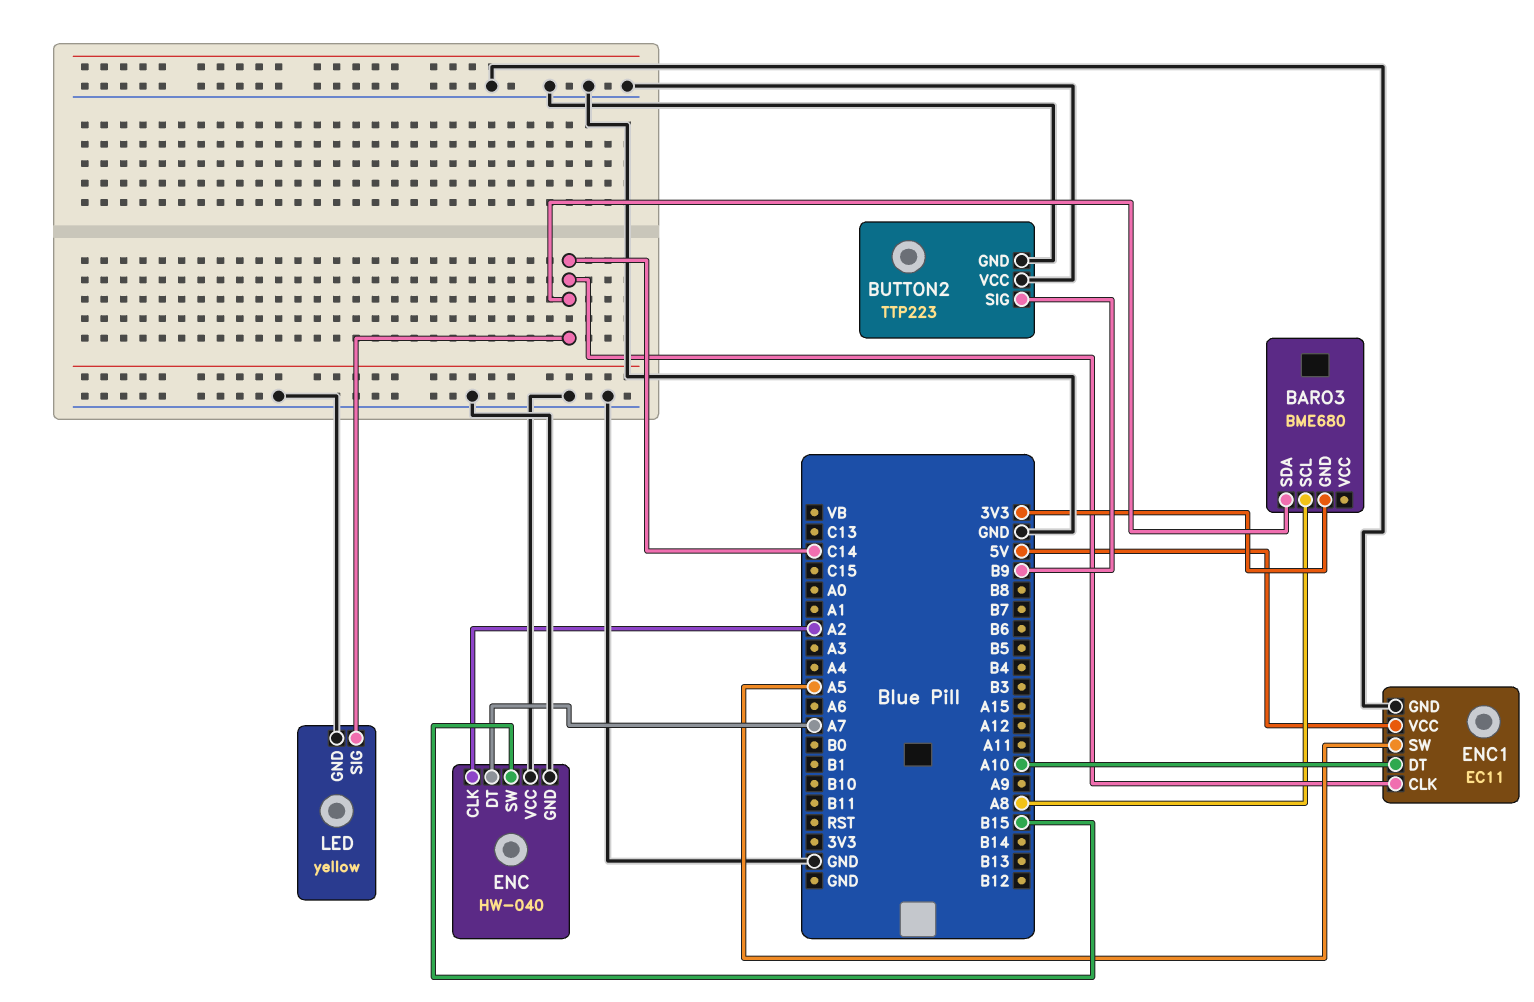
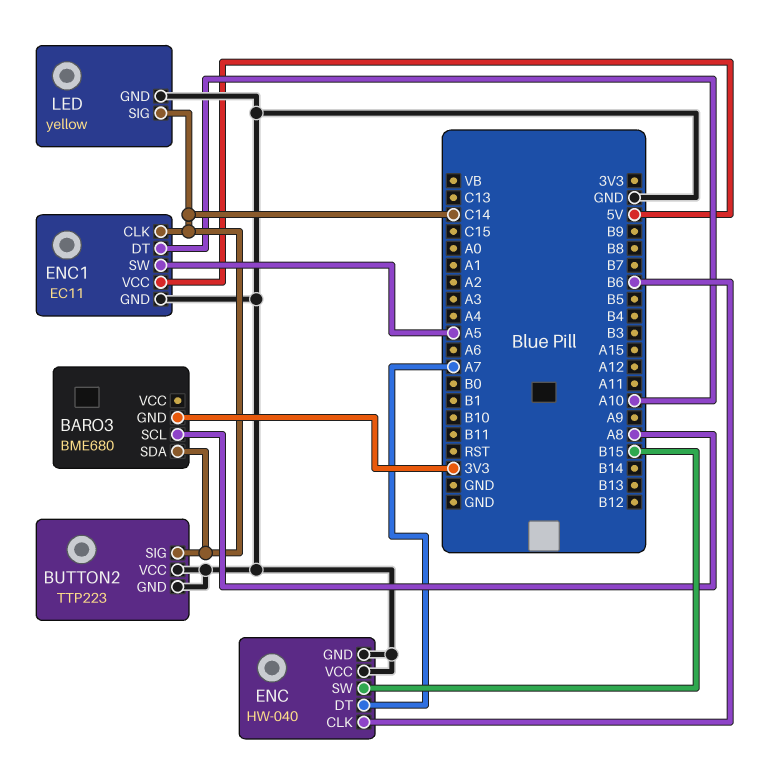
BUTTON2 pin SIG: B9 -> C14
ENC pin CLK: A2 -> B6

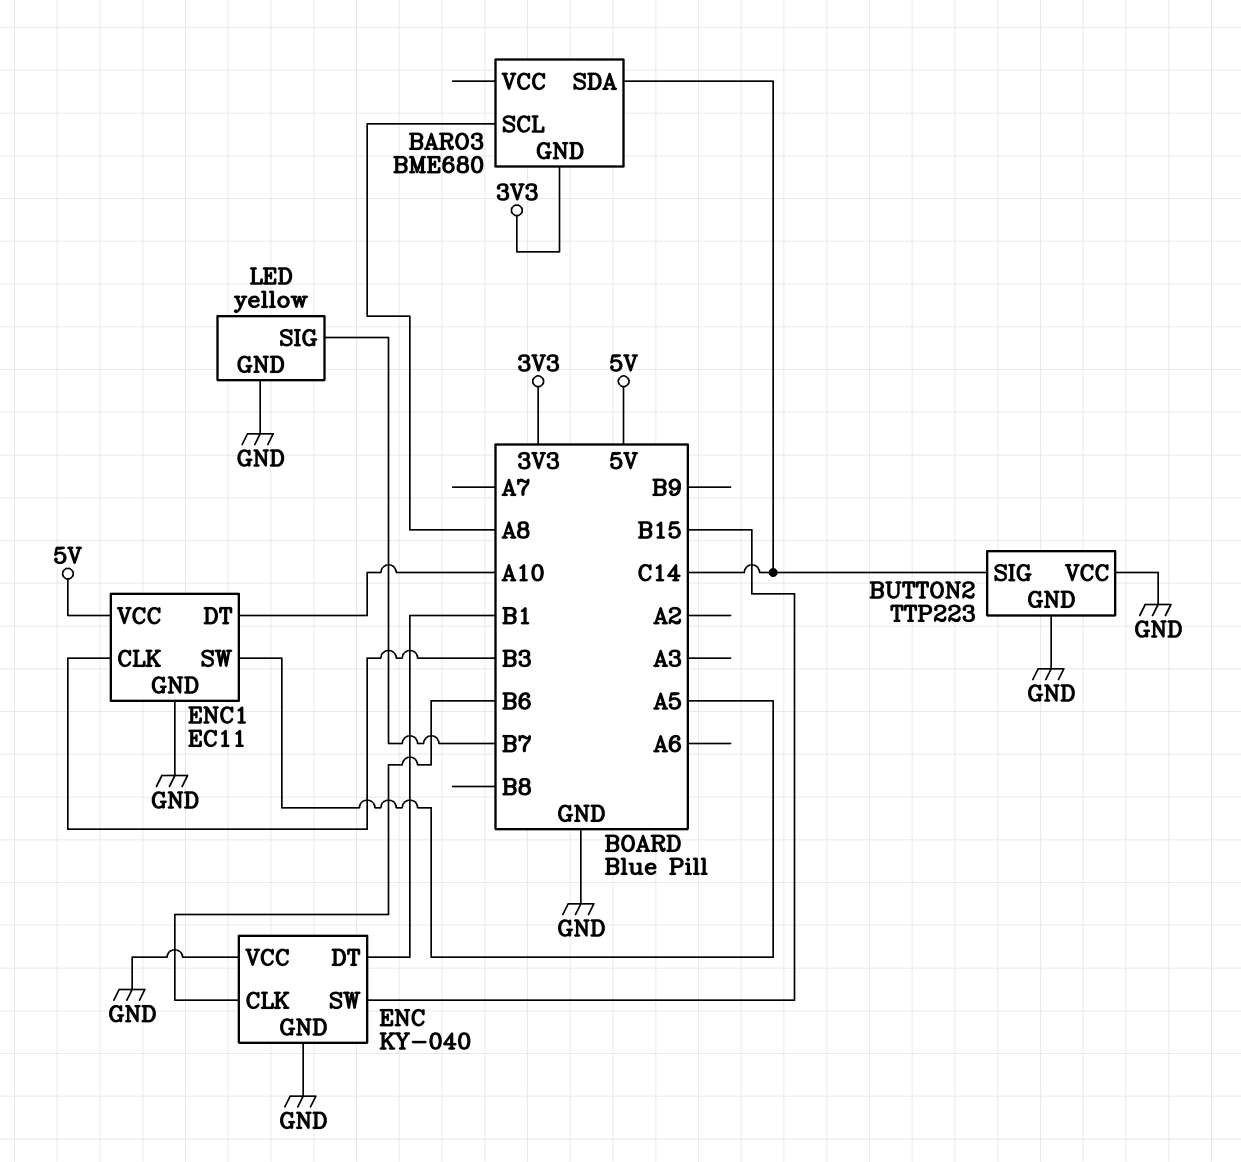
ENC: HW-040 -> KY-040
ENC pin DT: A7 -> B1
ENC1 pin CLK: C14 -> B3
LED pin SIG: C14 -> B7

